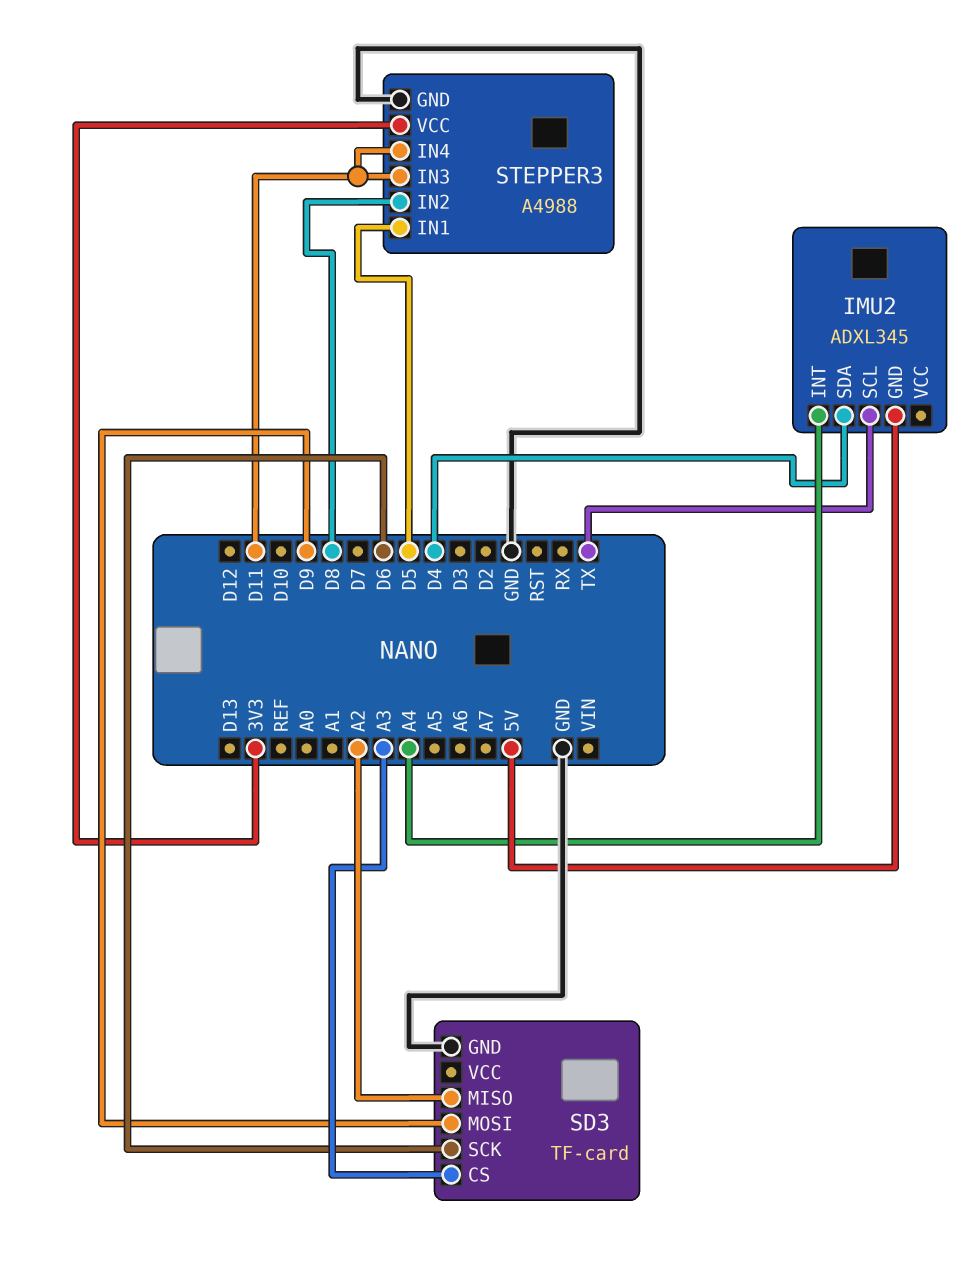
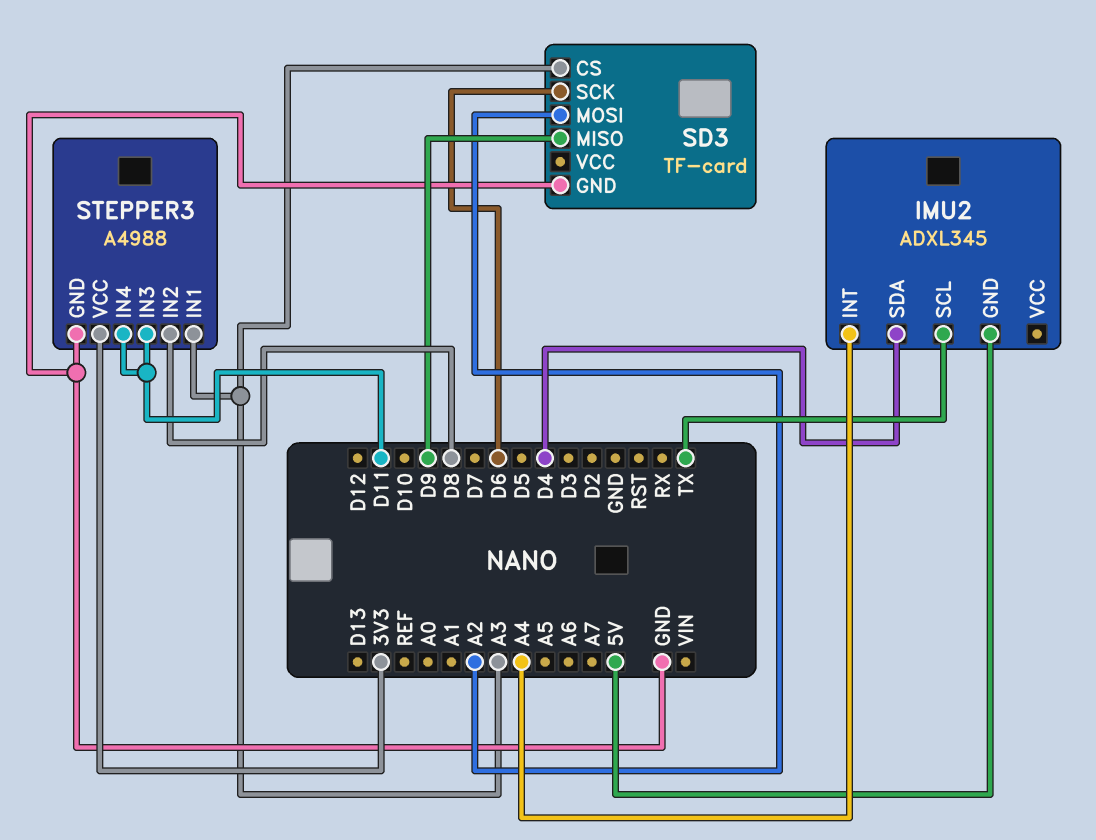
SD3 pin MISO: A2 -> D9
SD3 pin MOSI: D9 -> A2
STEPPER3 pin IN1: D5 -> A3

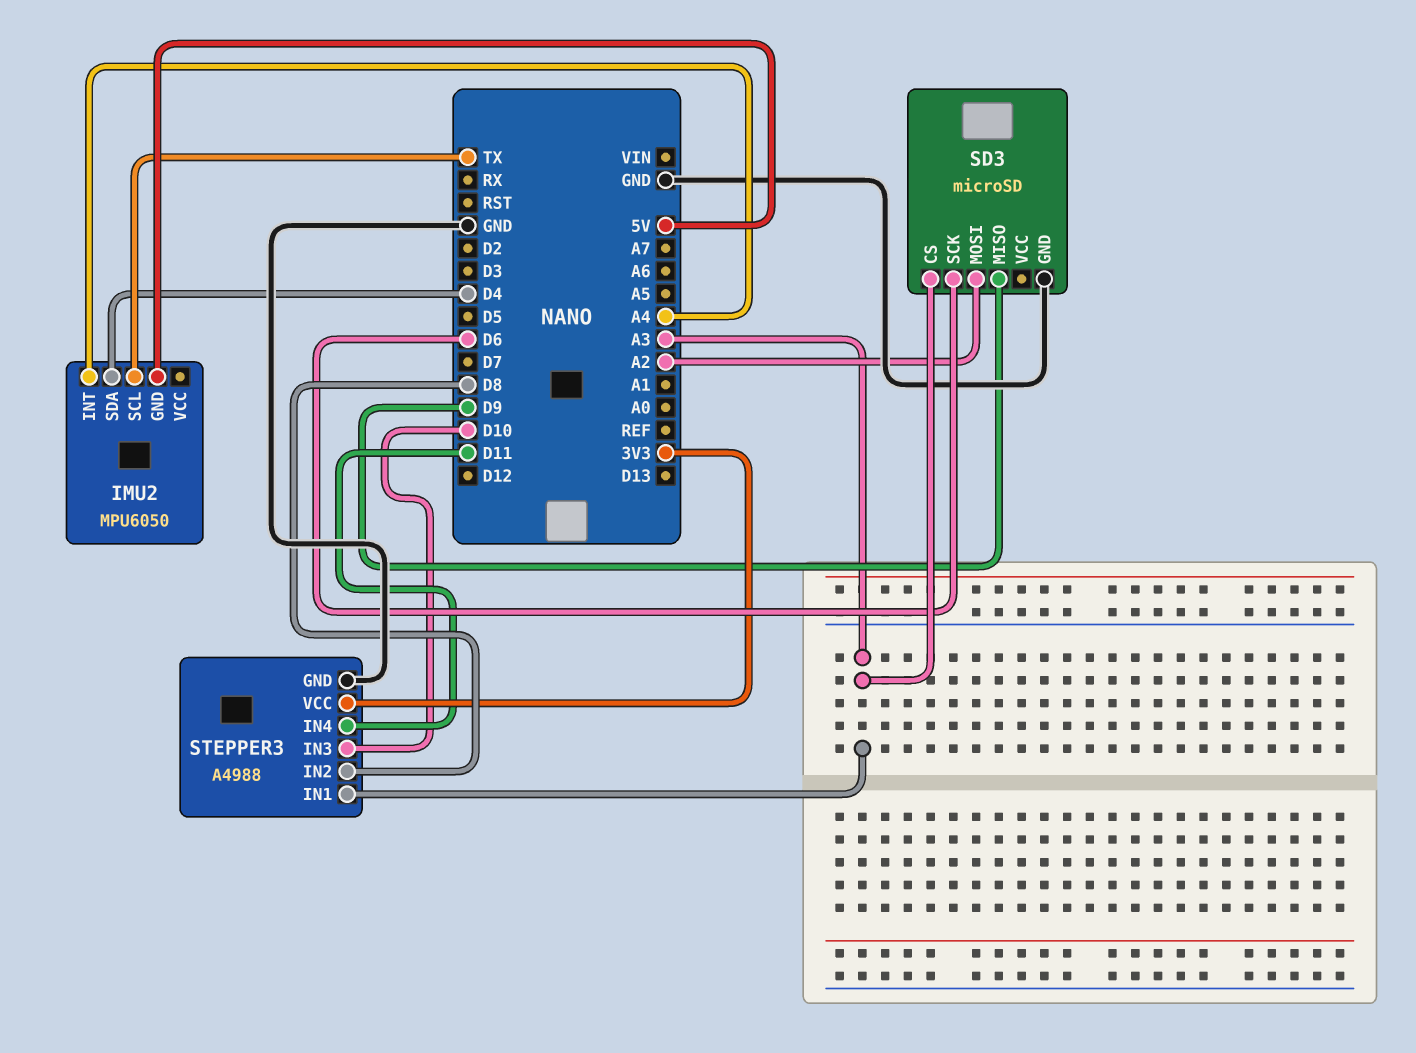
IMU2: ADXL345 -> MPU6050
SD3: TF-card -> microSD
STEPPER3 pin IN3: D11 -> D10

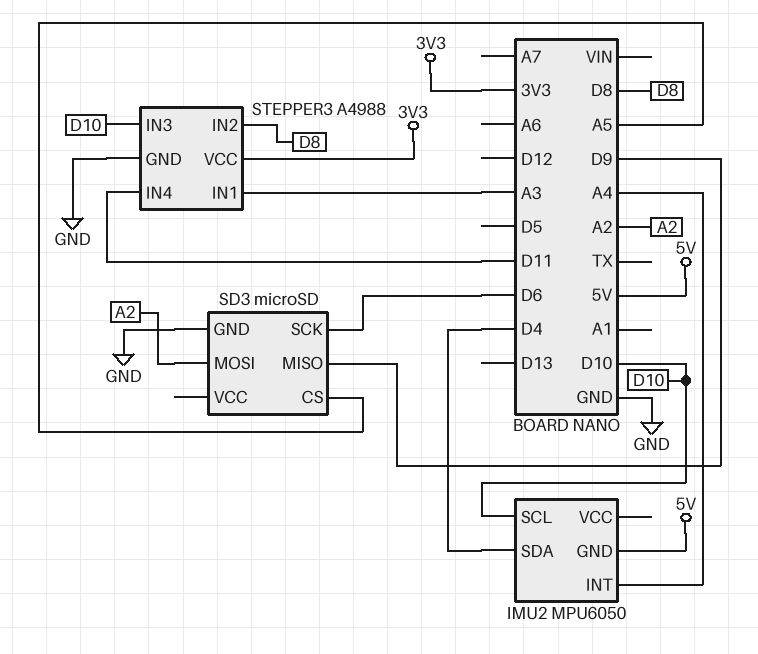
IMU2 pin SCL: TX -> D10
SD3 pin CS: A3 -> A5

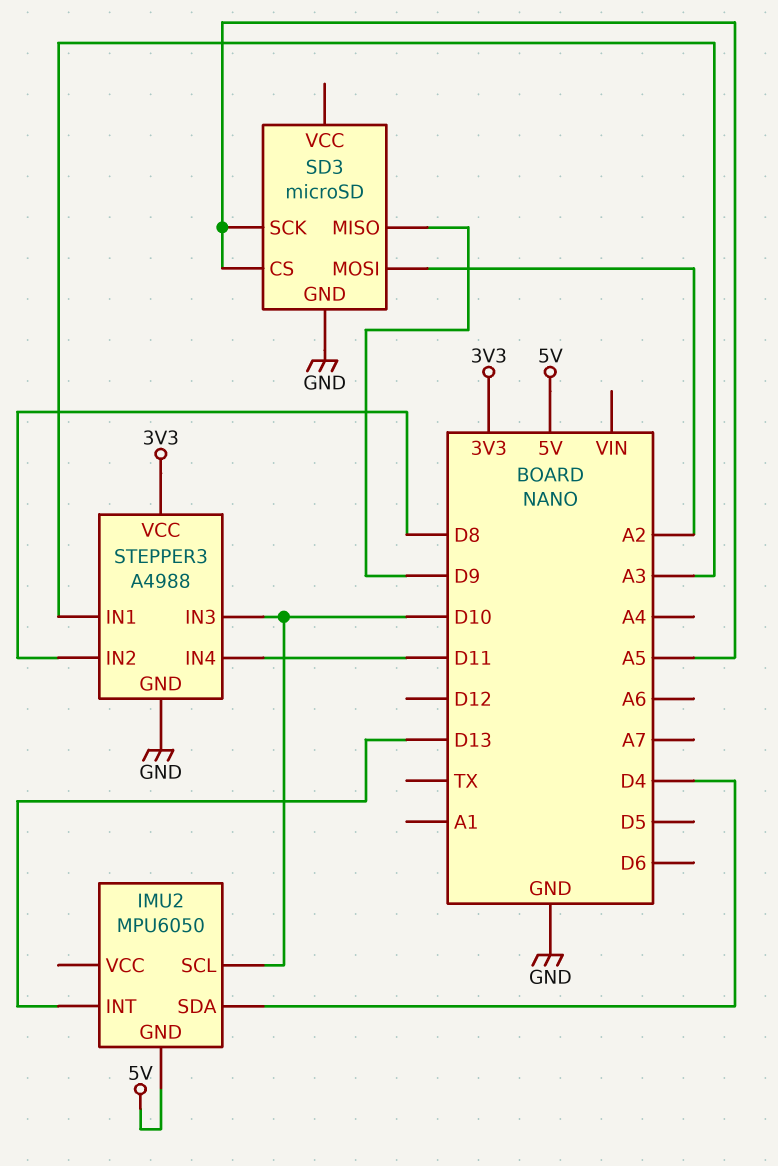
IMU2 pin INT: A4 -> D13
SD3 pin SCK: D6 -> A5

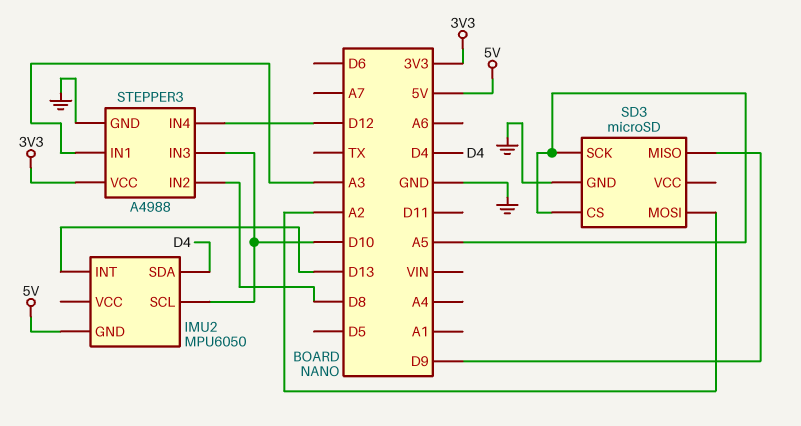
STEPPER3 pin IN4: D11 -> D12

